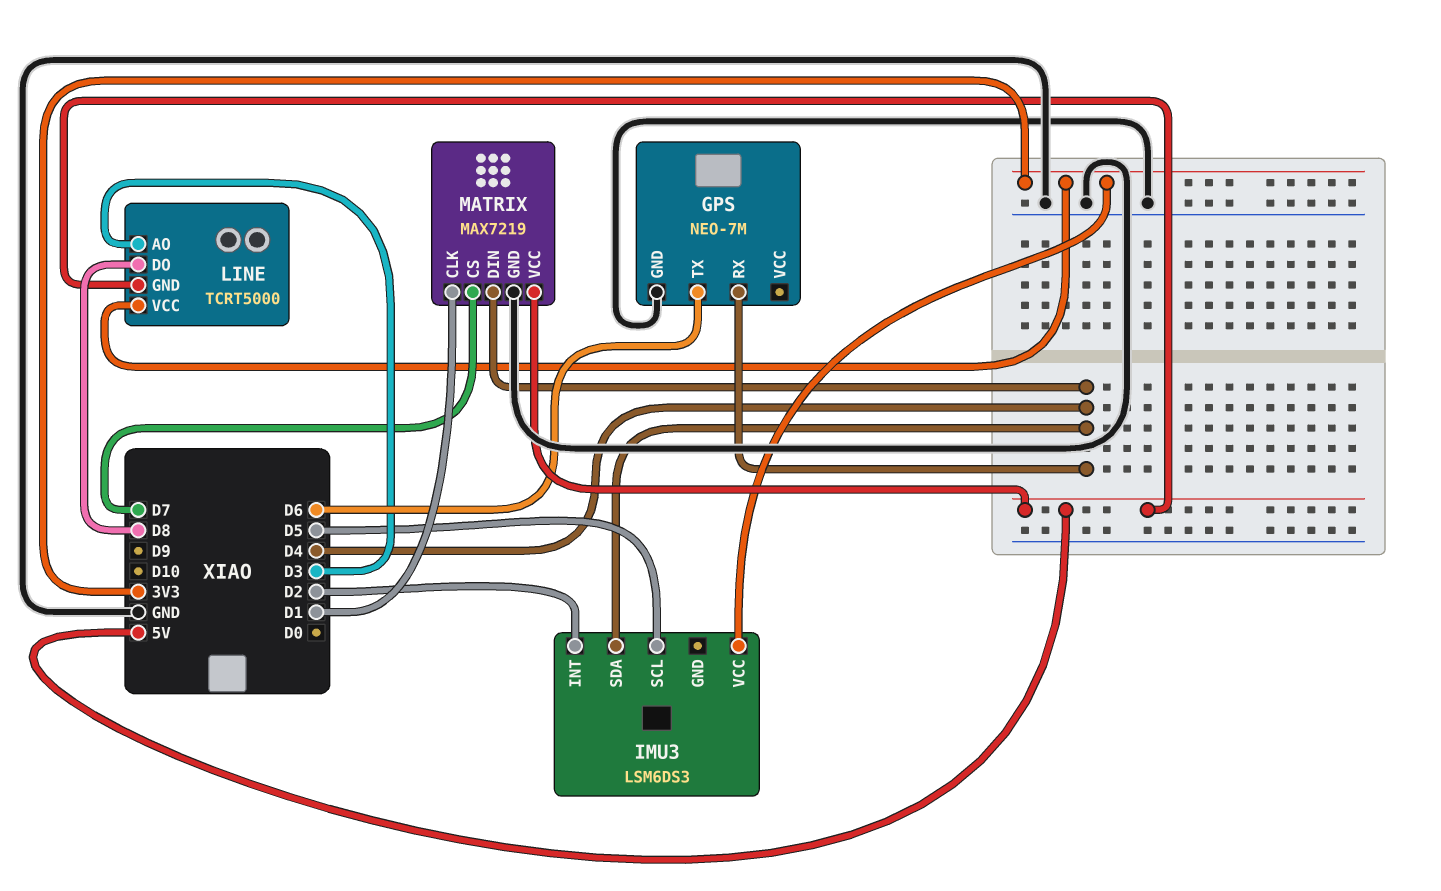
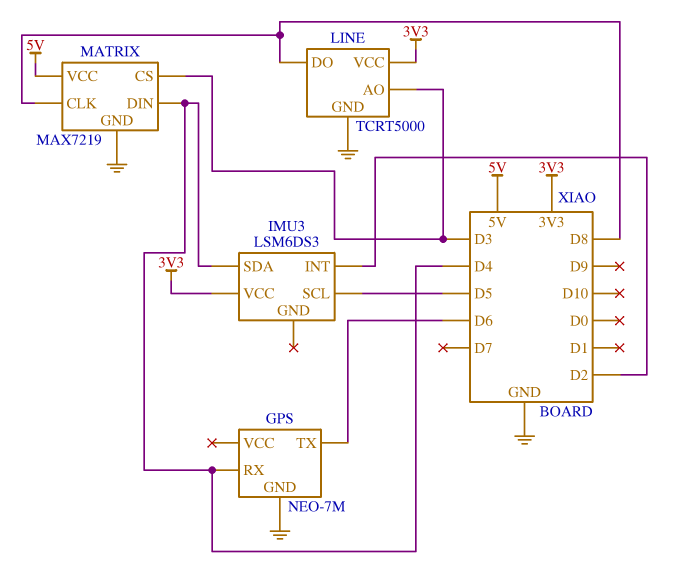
LINE pin GND: 5V -> GND
MATRIX pin CLK: D1 -> D8
MATRIX pin CS: D7 -> D3

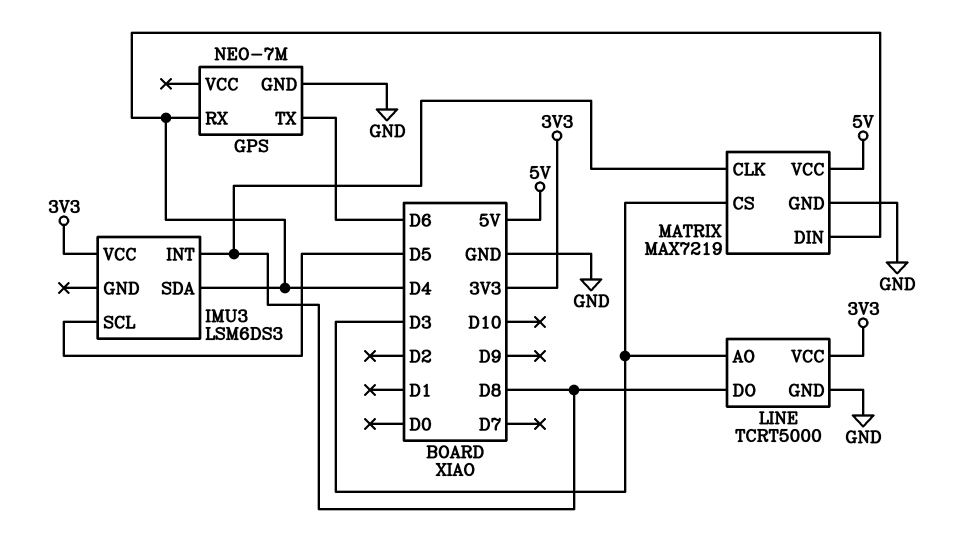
IMU3 pin INT: D2 -> D8

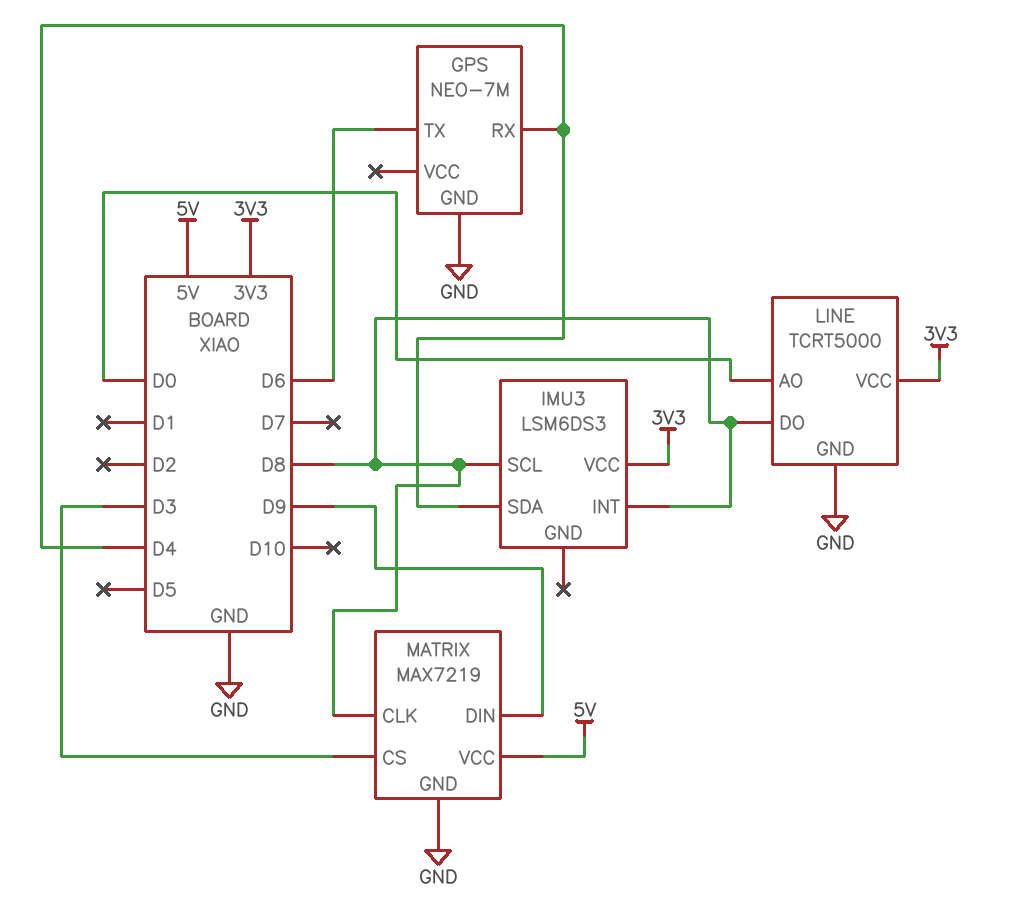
IMU3 pin SCL: D5 -> D8
LINE pin AO: D3 -> D0
MATRIX pin DIN: D4 -> D9

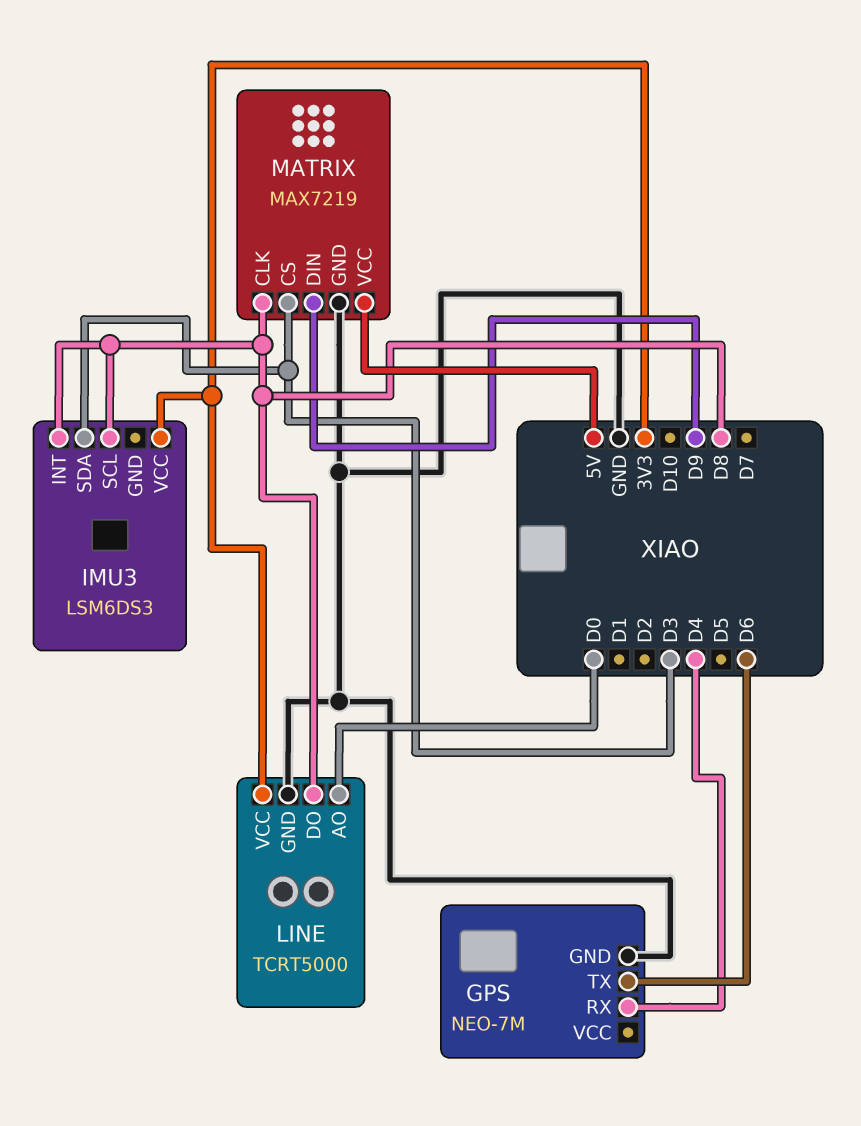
IMU3 pin SDA: D4 -> D3

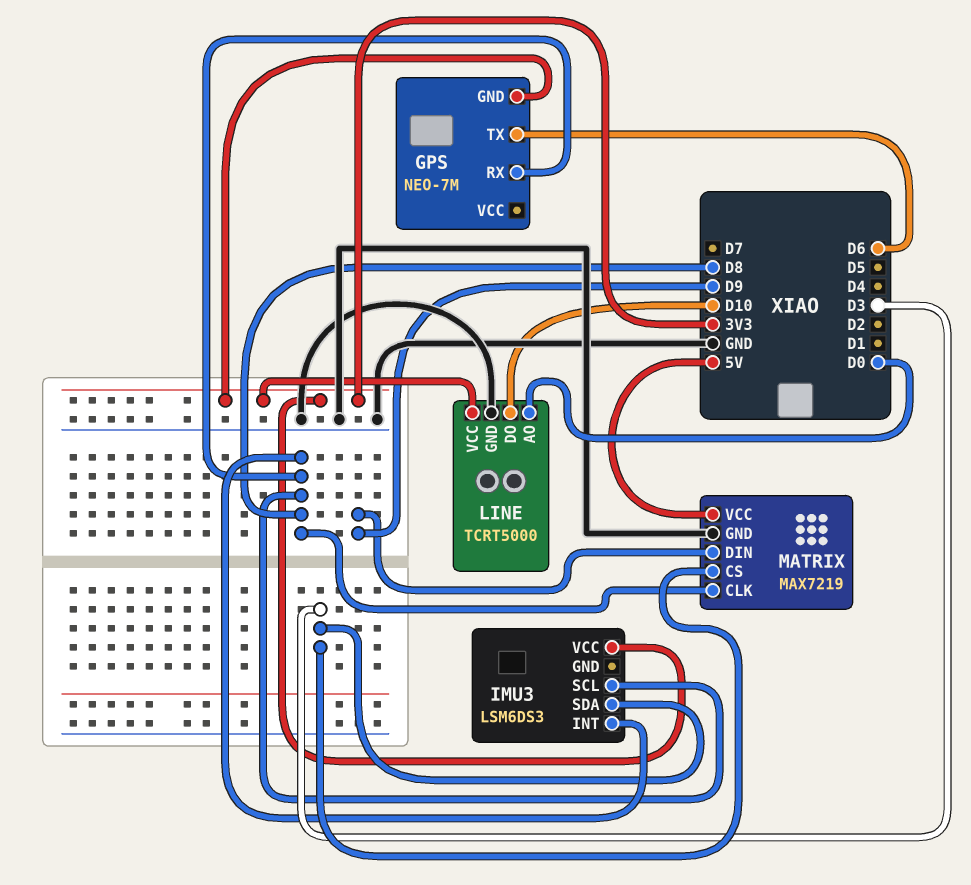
GPS pin GND: GND -> 3V3
GPS pin RX: D4 -> D8
LINE pin DO: D8 -> D10

